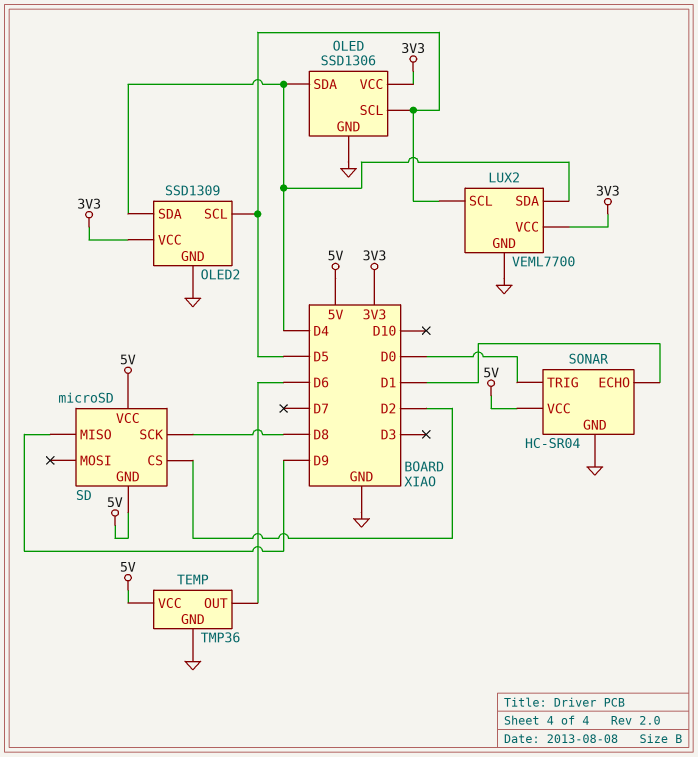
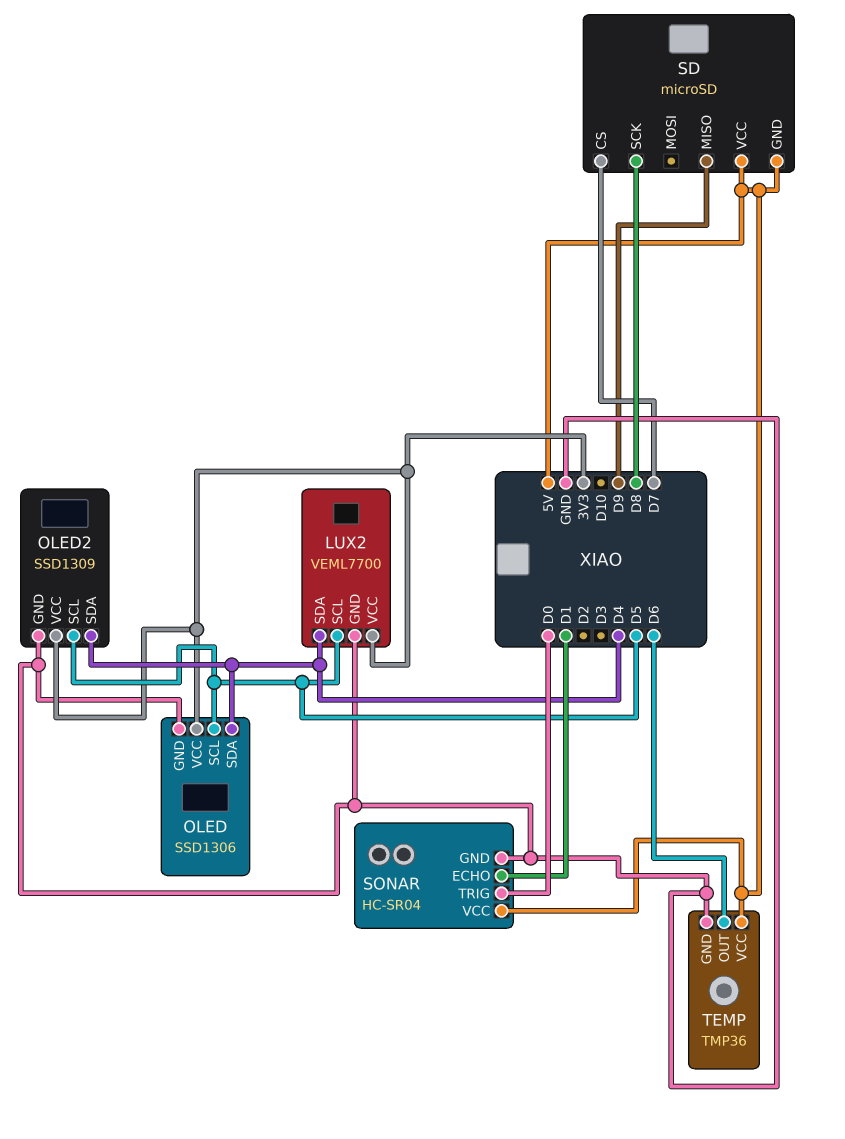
SD pin CS: D2 -> D7

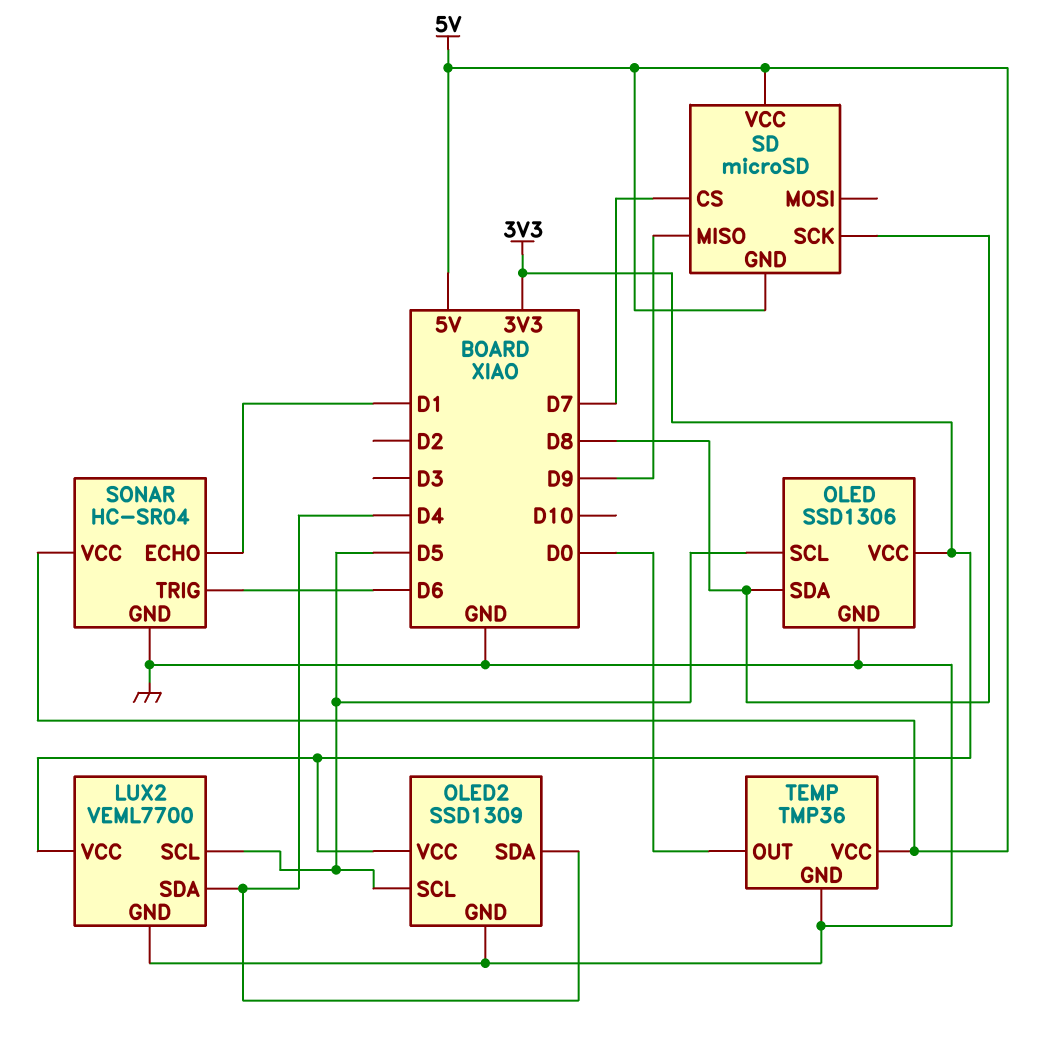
OLED pin SDA: D4 -> D8
SONAR pin TRIG: D0 -> D6
TEMP pin OUT: D6 -> D0

